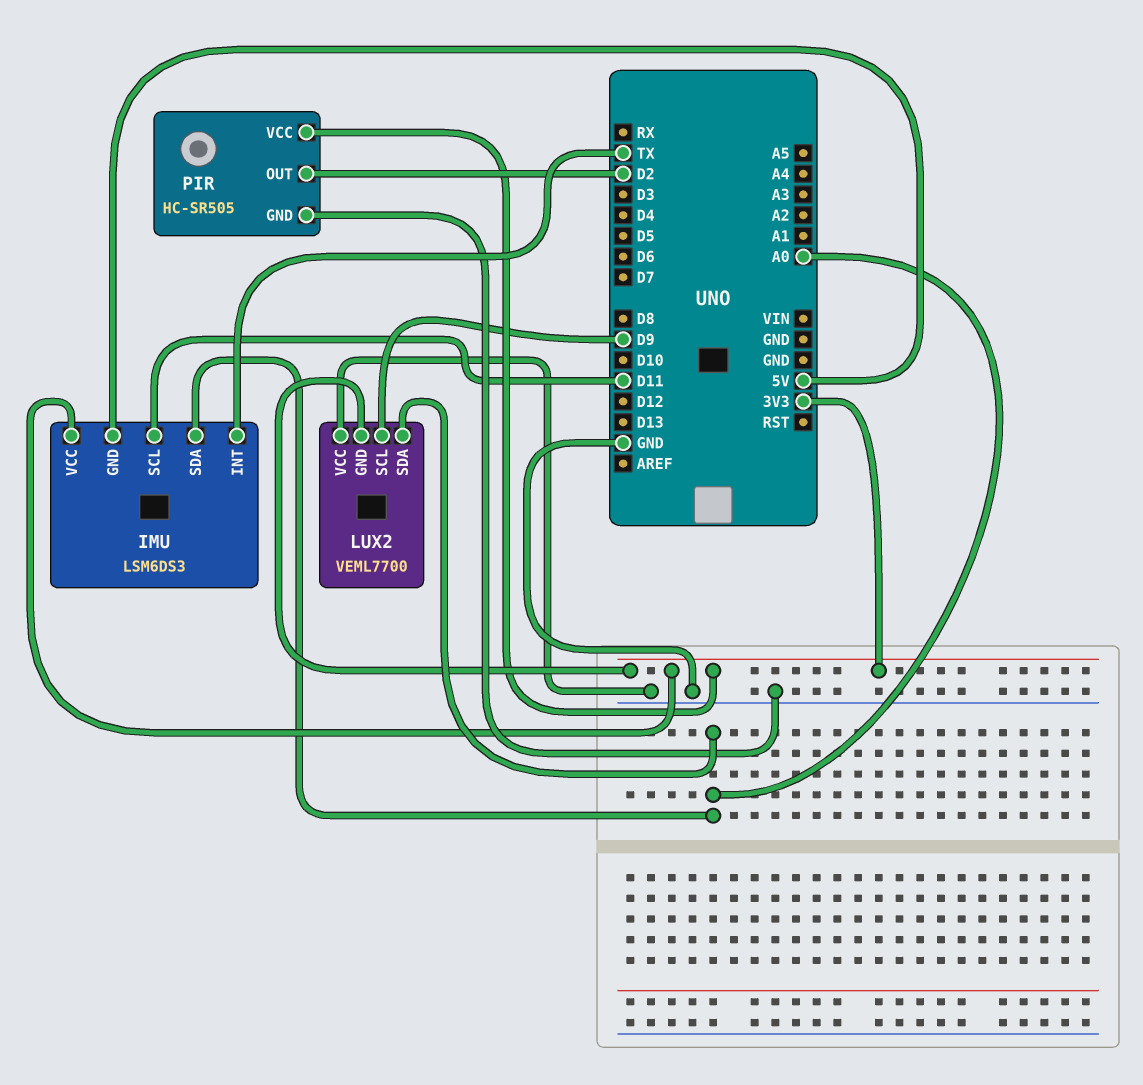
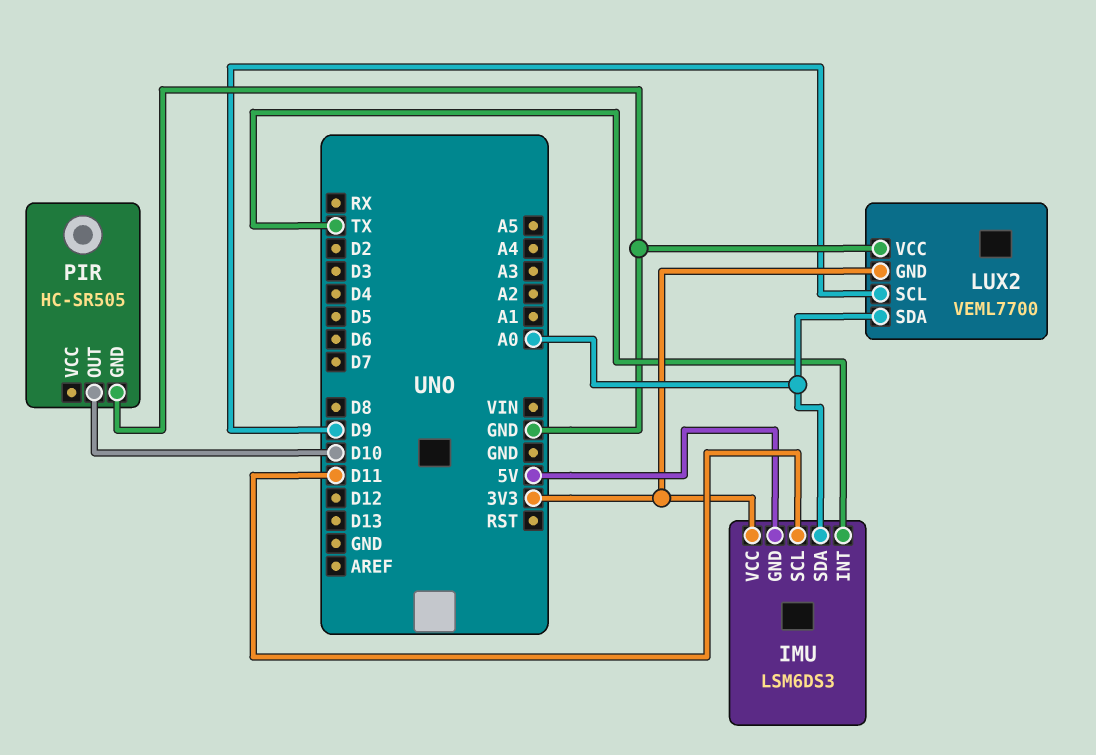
PIR pin OUT: D2 -> D10
PIR pin VCC: 3V3 -> none

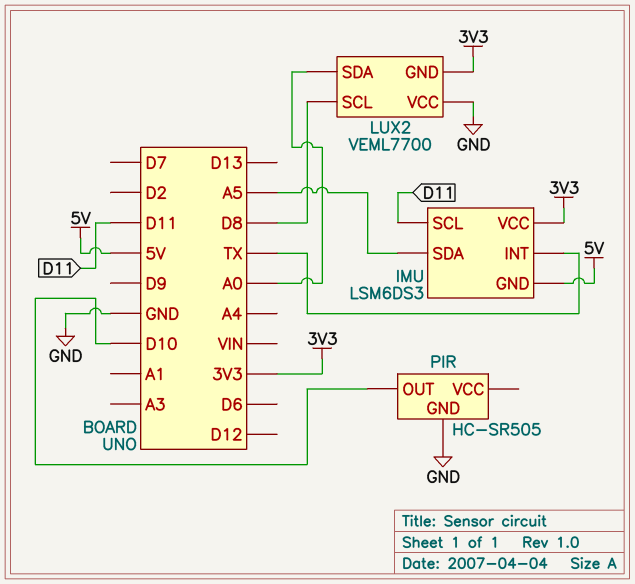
IMU pin SDA: A0 -> A5
LUX2 pin SCL: D9 -> D8

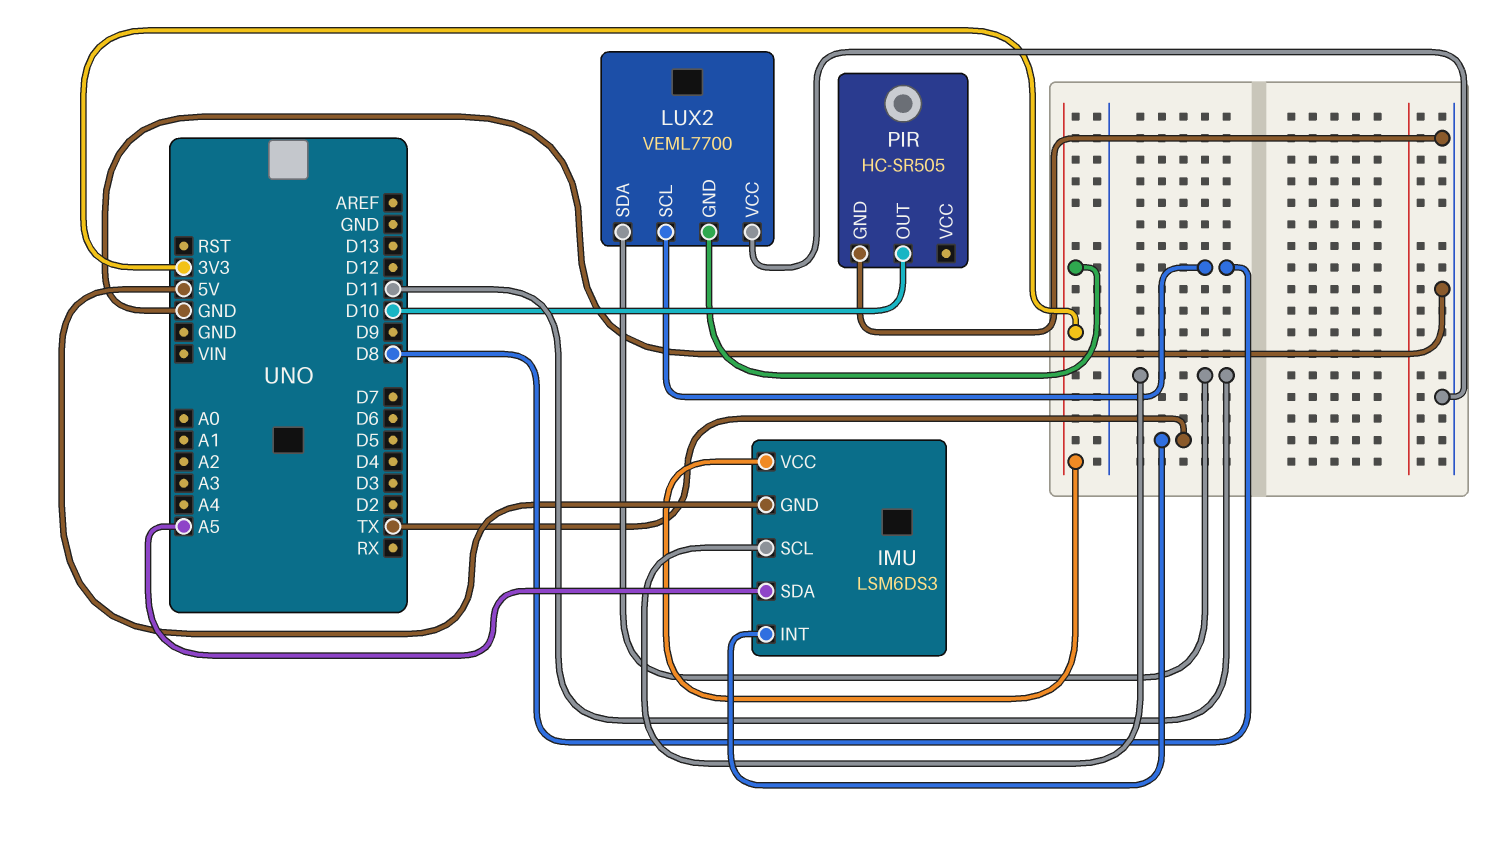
LUX2 pin SDA: A0 -> D11

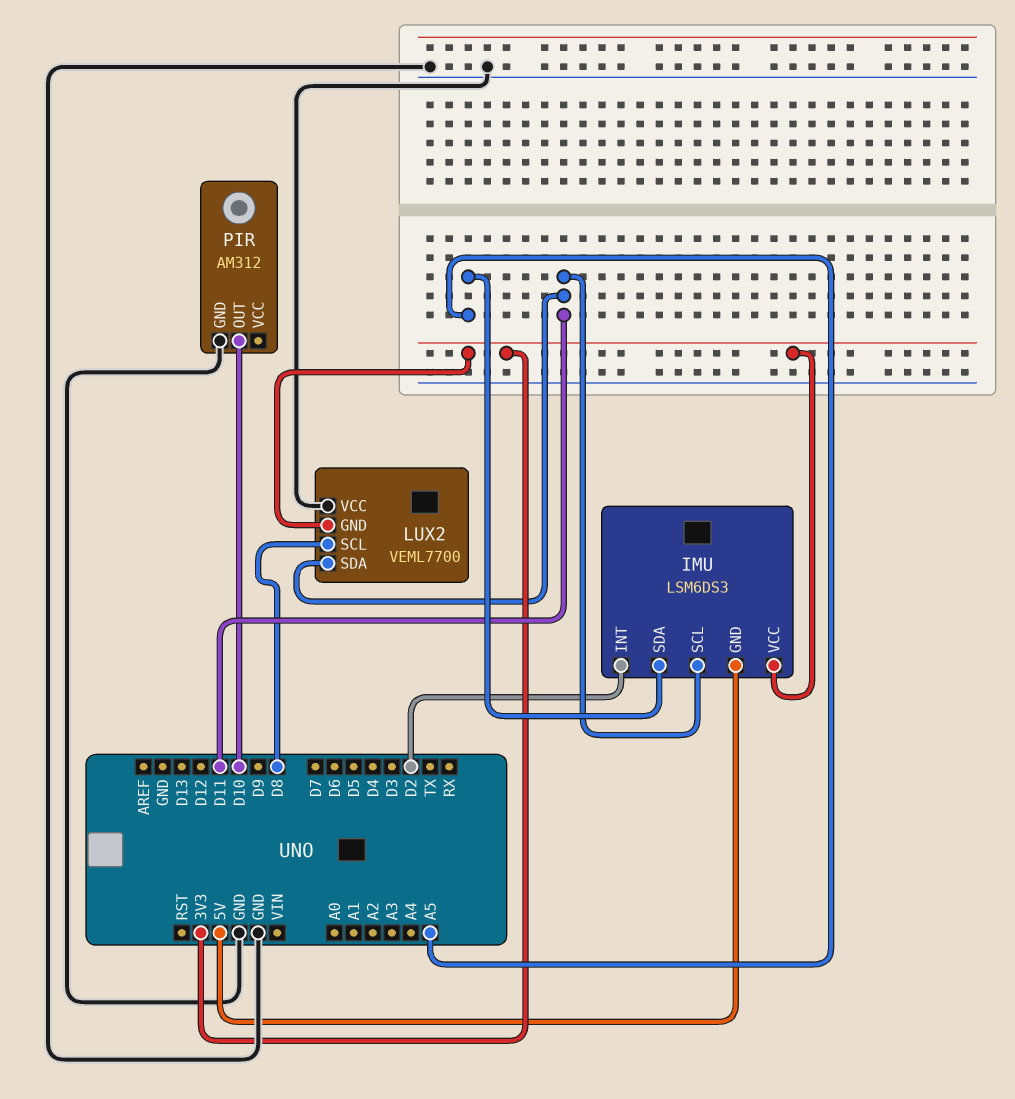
IMU pin INT: TX -> D2
PIR: HC-SR505 -> AM312

